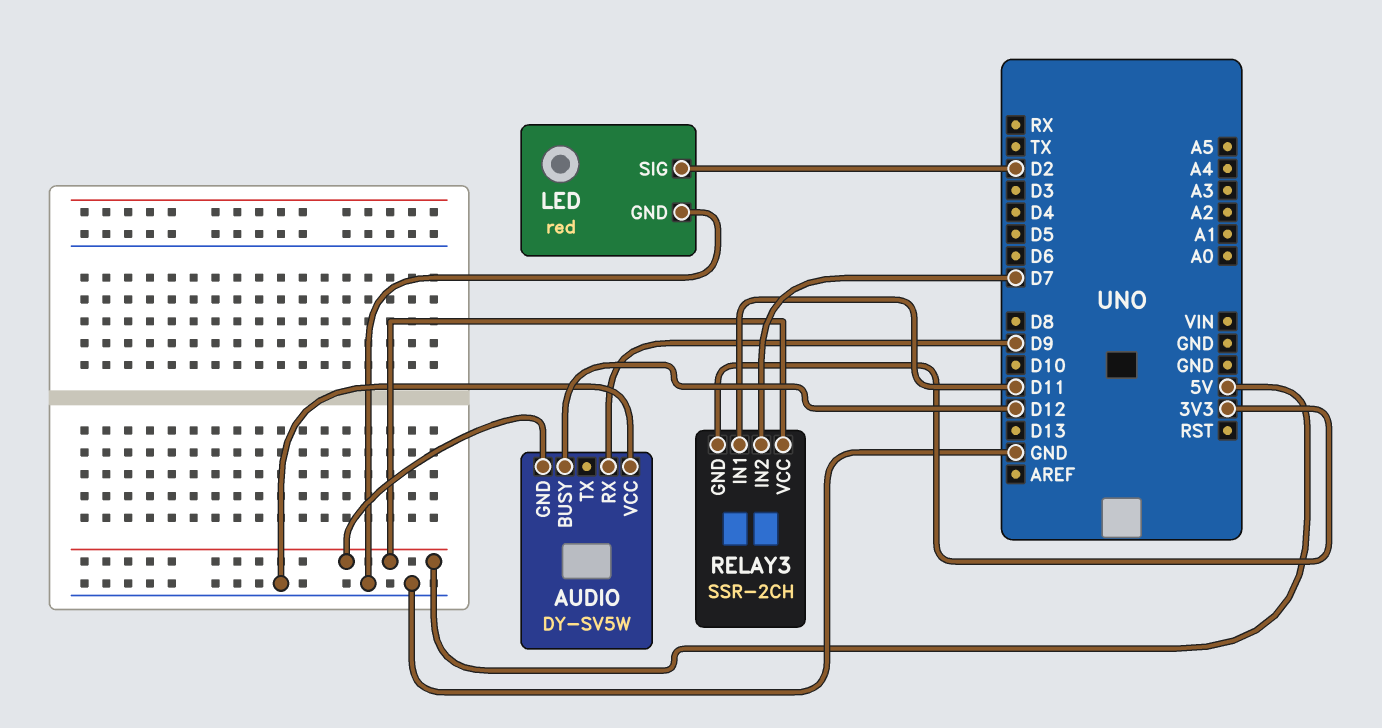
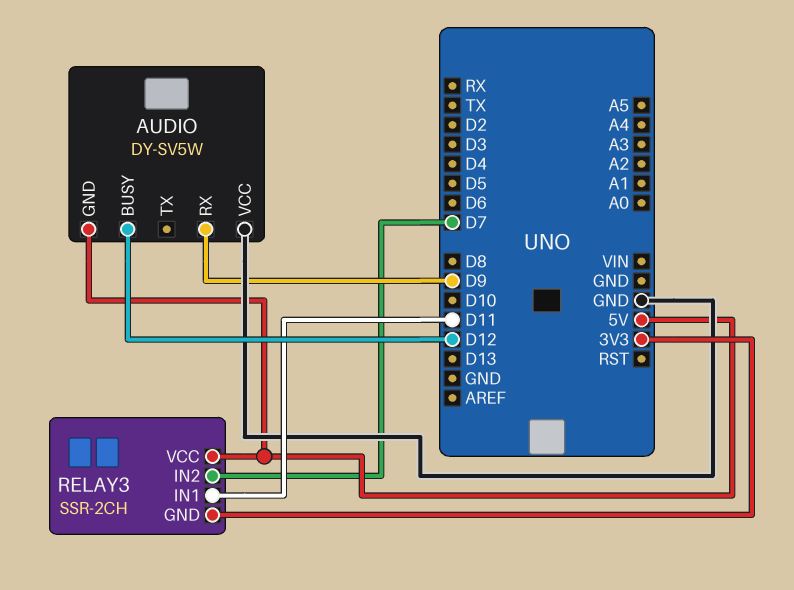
LED: red -> none
LED pin GND: GND -> none
LED pin SIG: D2 -> none

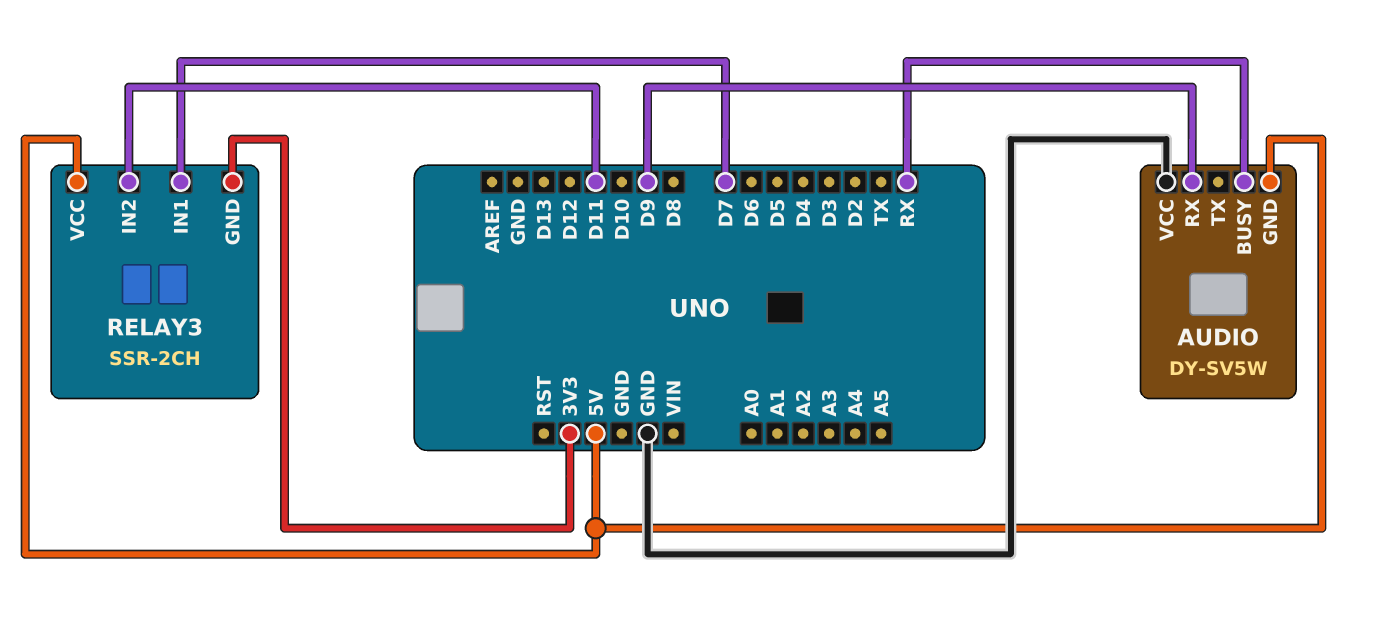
AUDIO pin BUSY: D12 -> RX
RELAY3 pin IN1: D11 -> D7
RELAY3 pin IN2: D7 -> D11

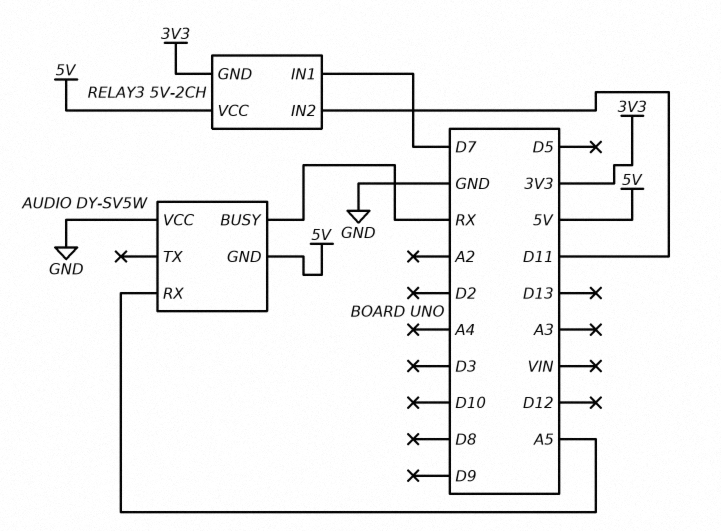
AUDIO pin RX: D9 -> A5
RELAY3: SSR-2CH -> 5V-2CH

